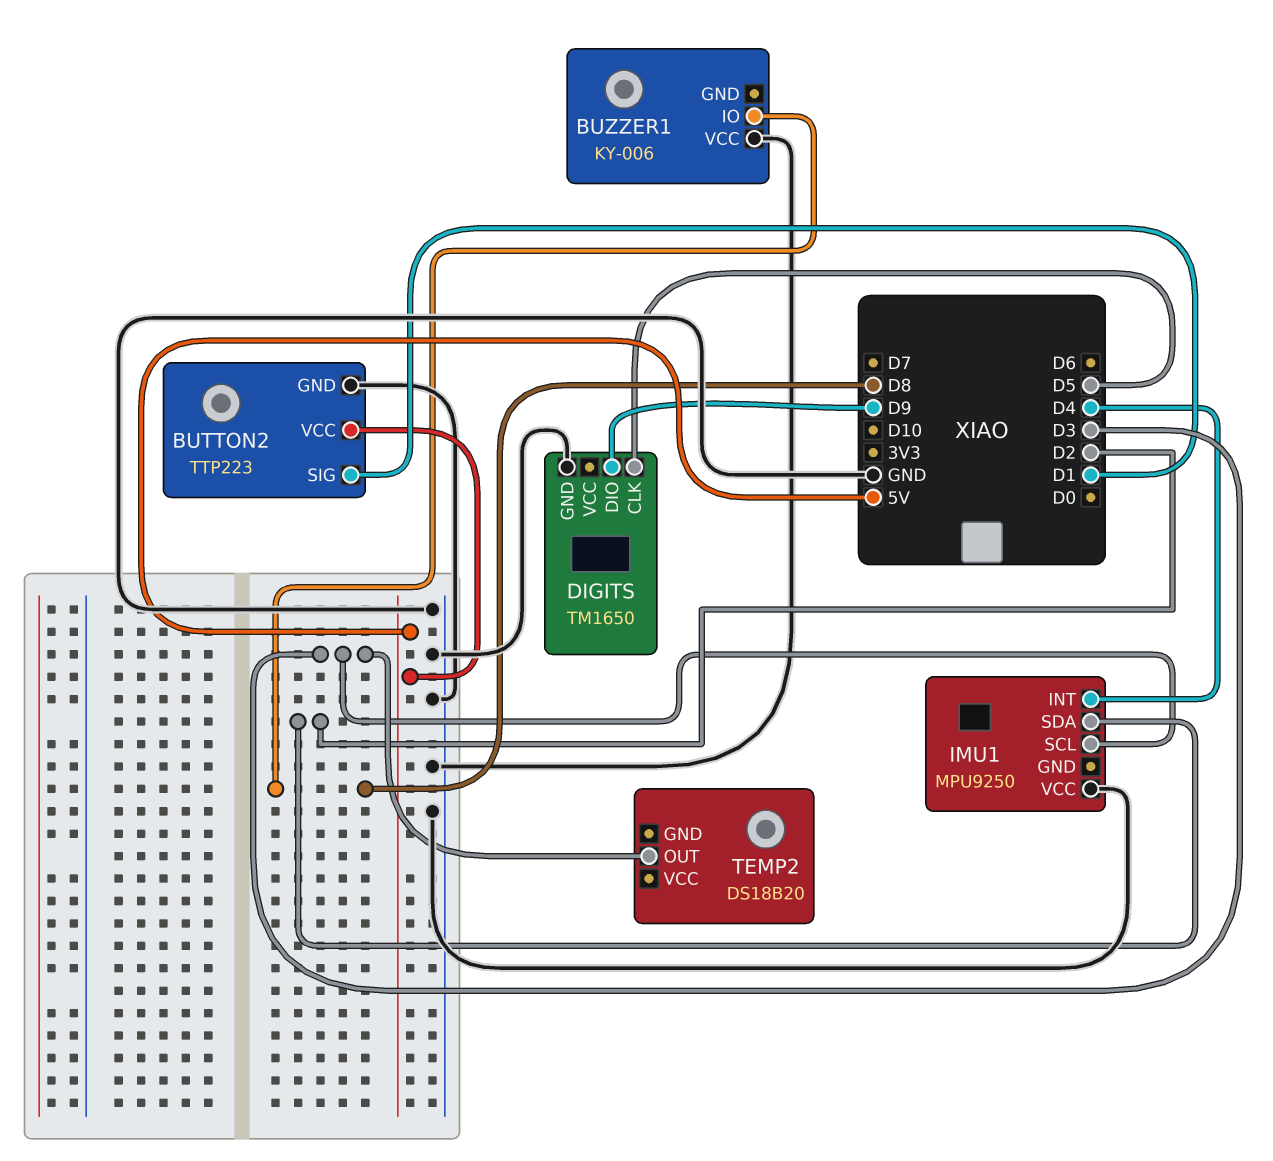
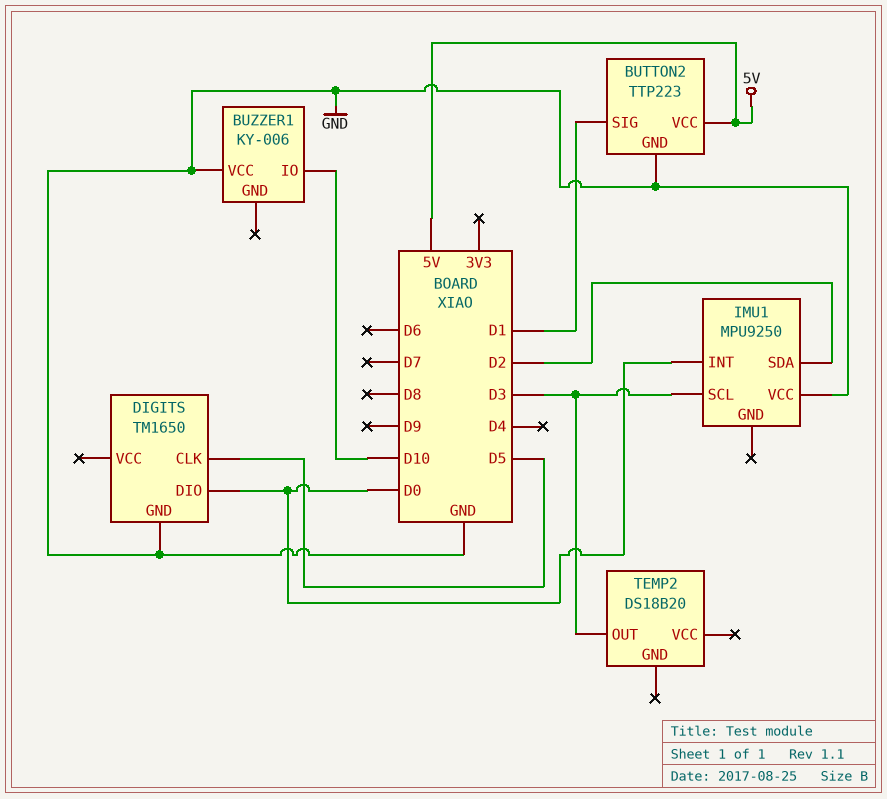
BUZZER1 pin IO: D8 -> D10
DIGITS pin DIO: D9 -> D0
IMU1 pin INT: D4 -> D0

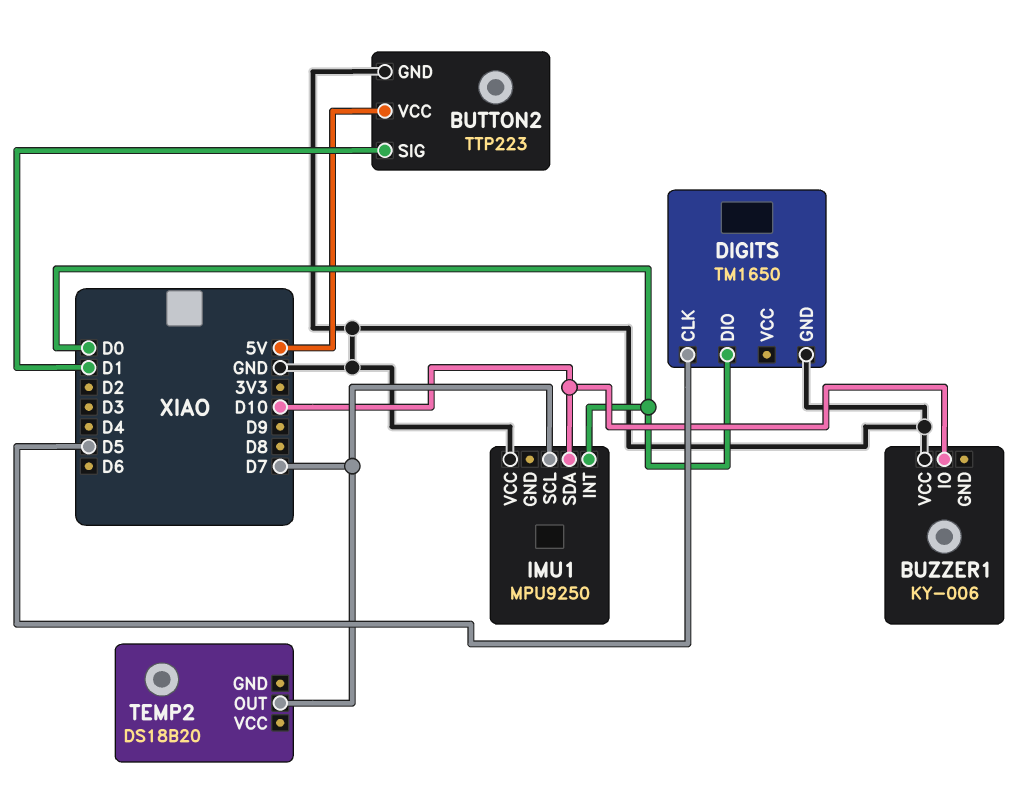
IMU1 pin SCL: D3 -> D7
IMU1 pin SDA: D2 -> D10
TEMP2 pin OUT: D3 -> D7

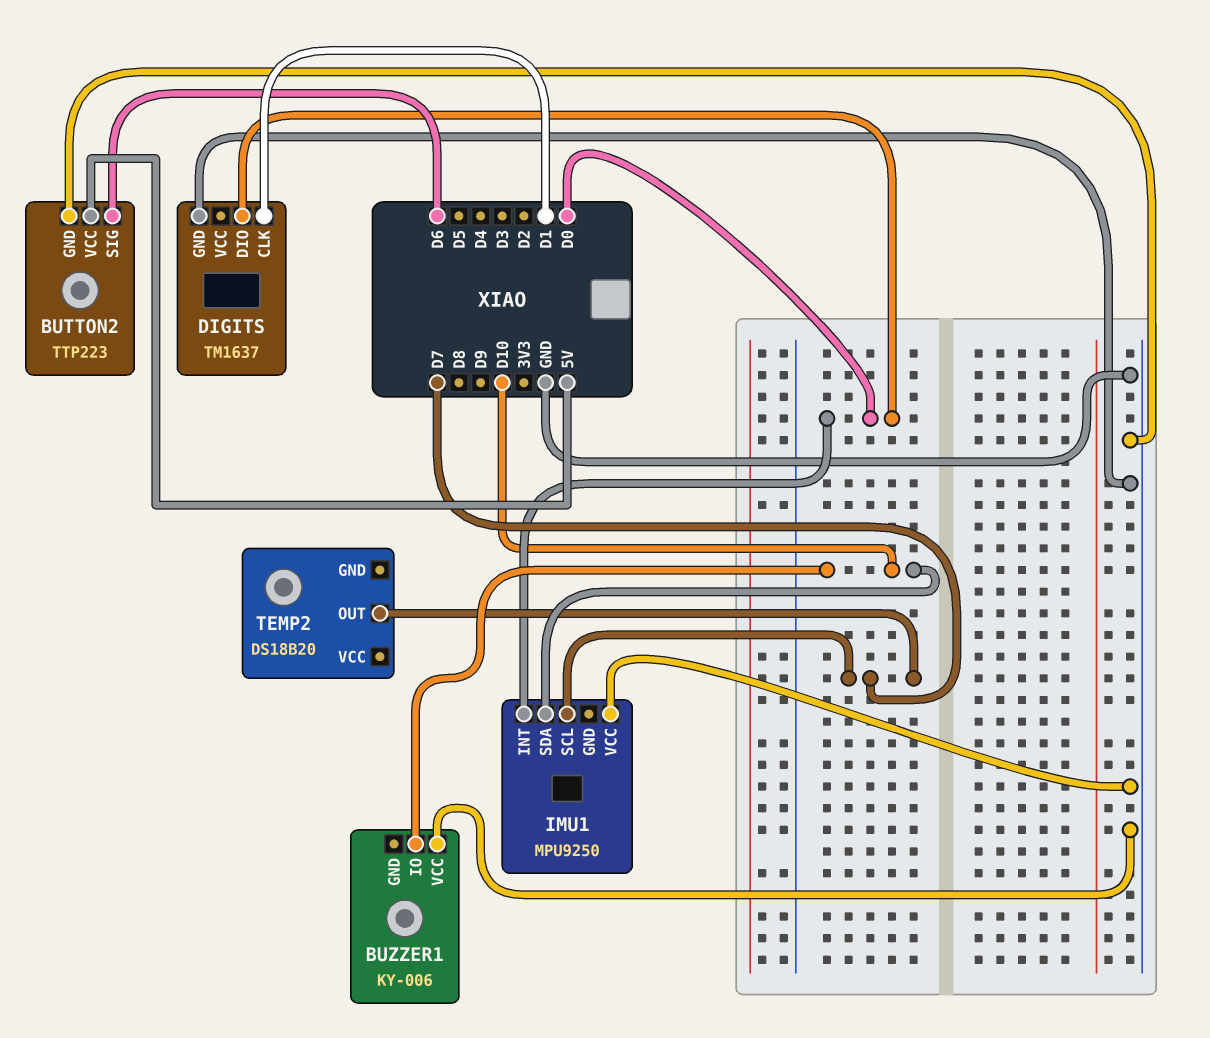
BUTTON2 pin SIG: D1 -> D6
DIGITS: TM1650 -> TM1637
DIGITS pin CLK: D5 -> D1

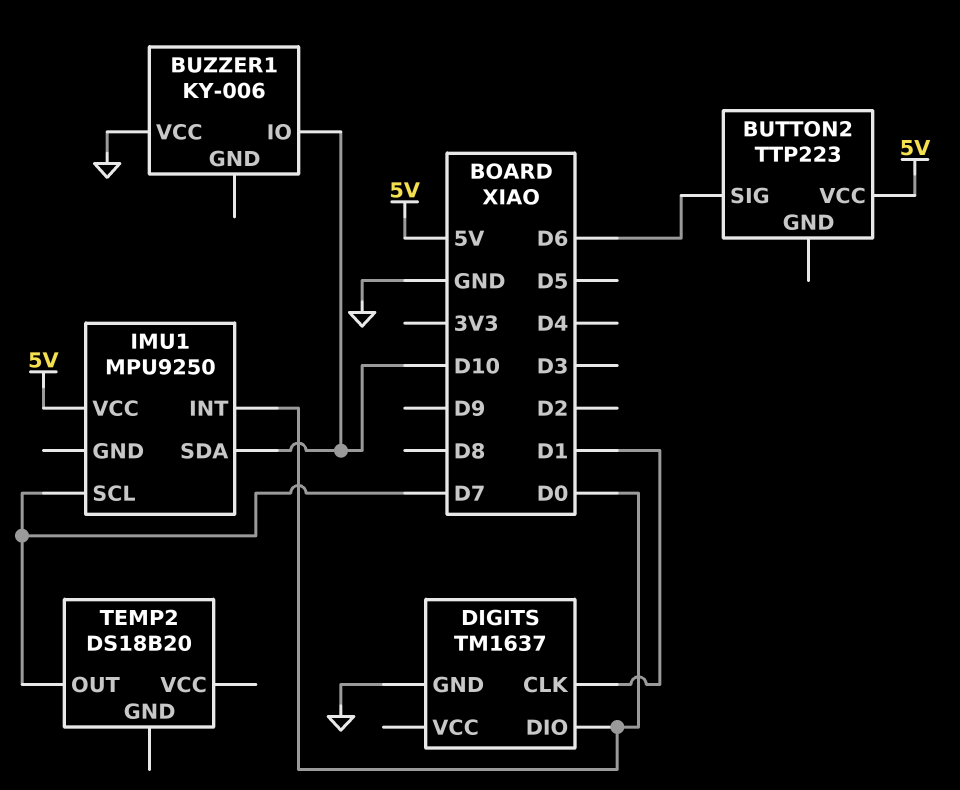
BUTTON2 pin GND: GND -> none
IMU1 pin VCC: GND -> 5V

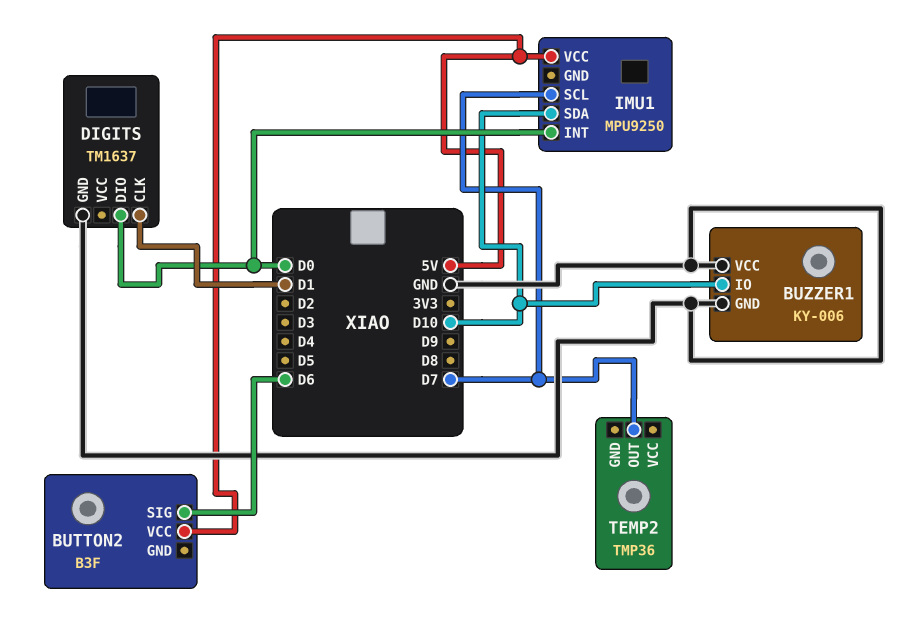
BUTTON2: TTP223 -> B3F
BUZZER1 pin GND: none -> GND
TEMP2: DS18B20 -> TMP36

